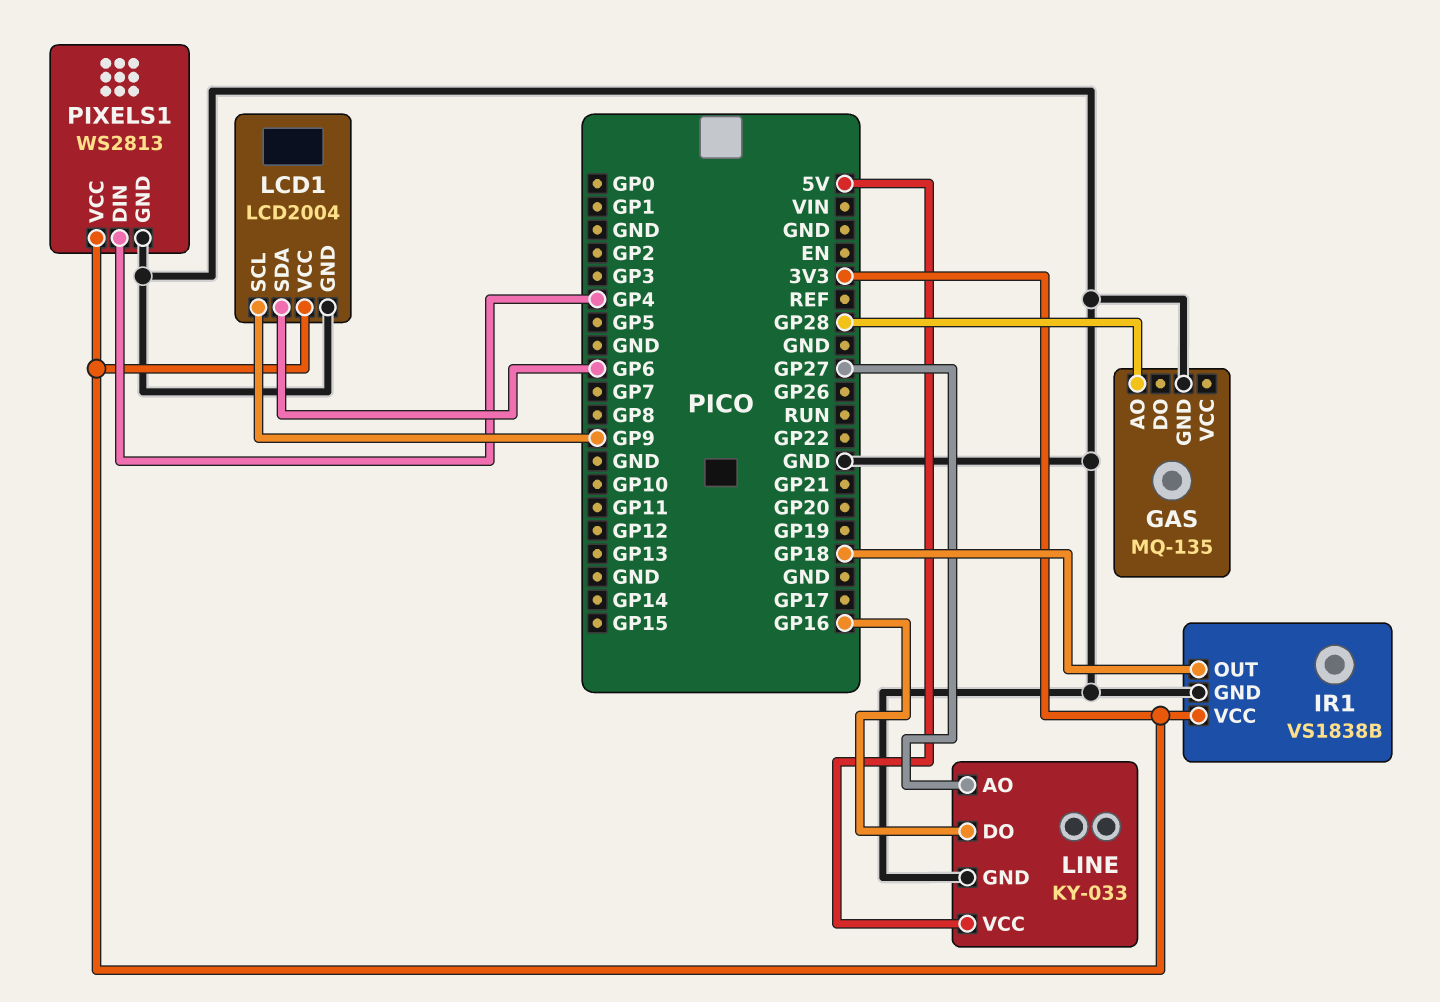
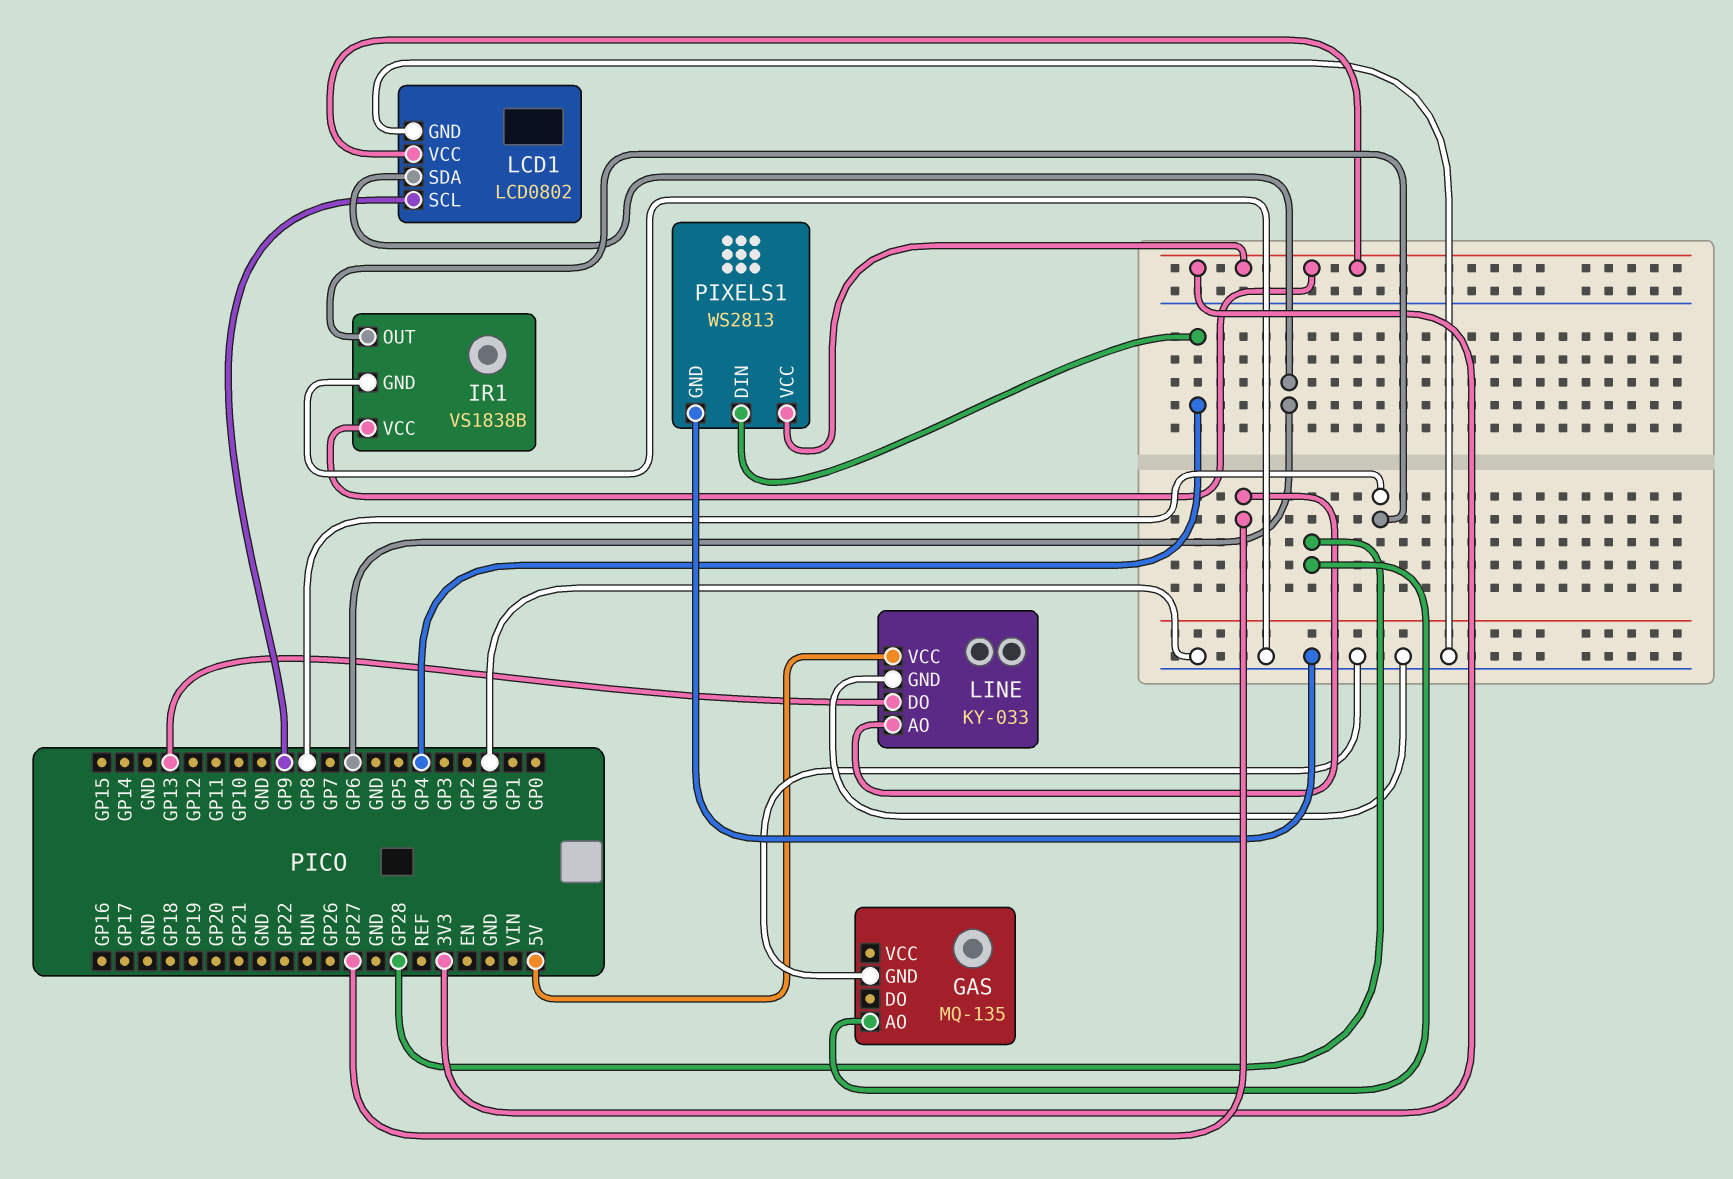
IR1 pin OUT: GP18 -> GP8
LCD1: LCD2004 -> LCD0802
LINE pin DO: GP16 -> GP13

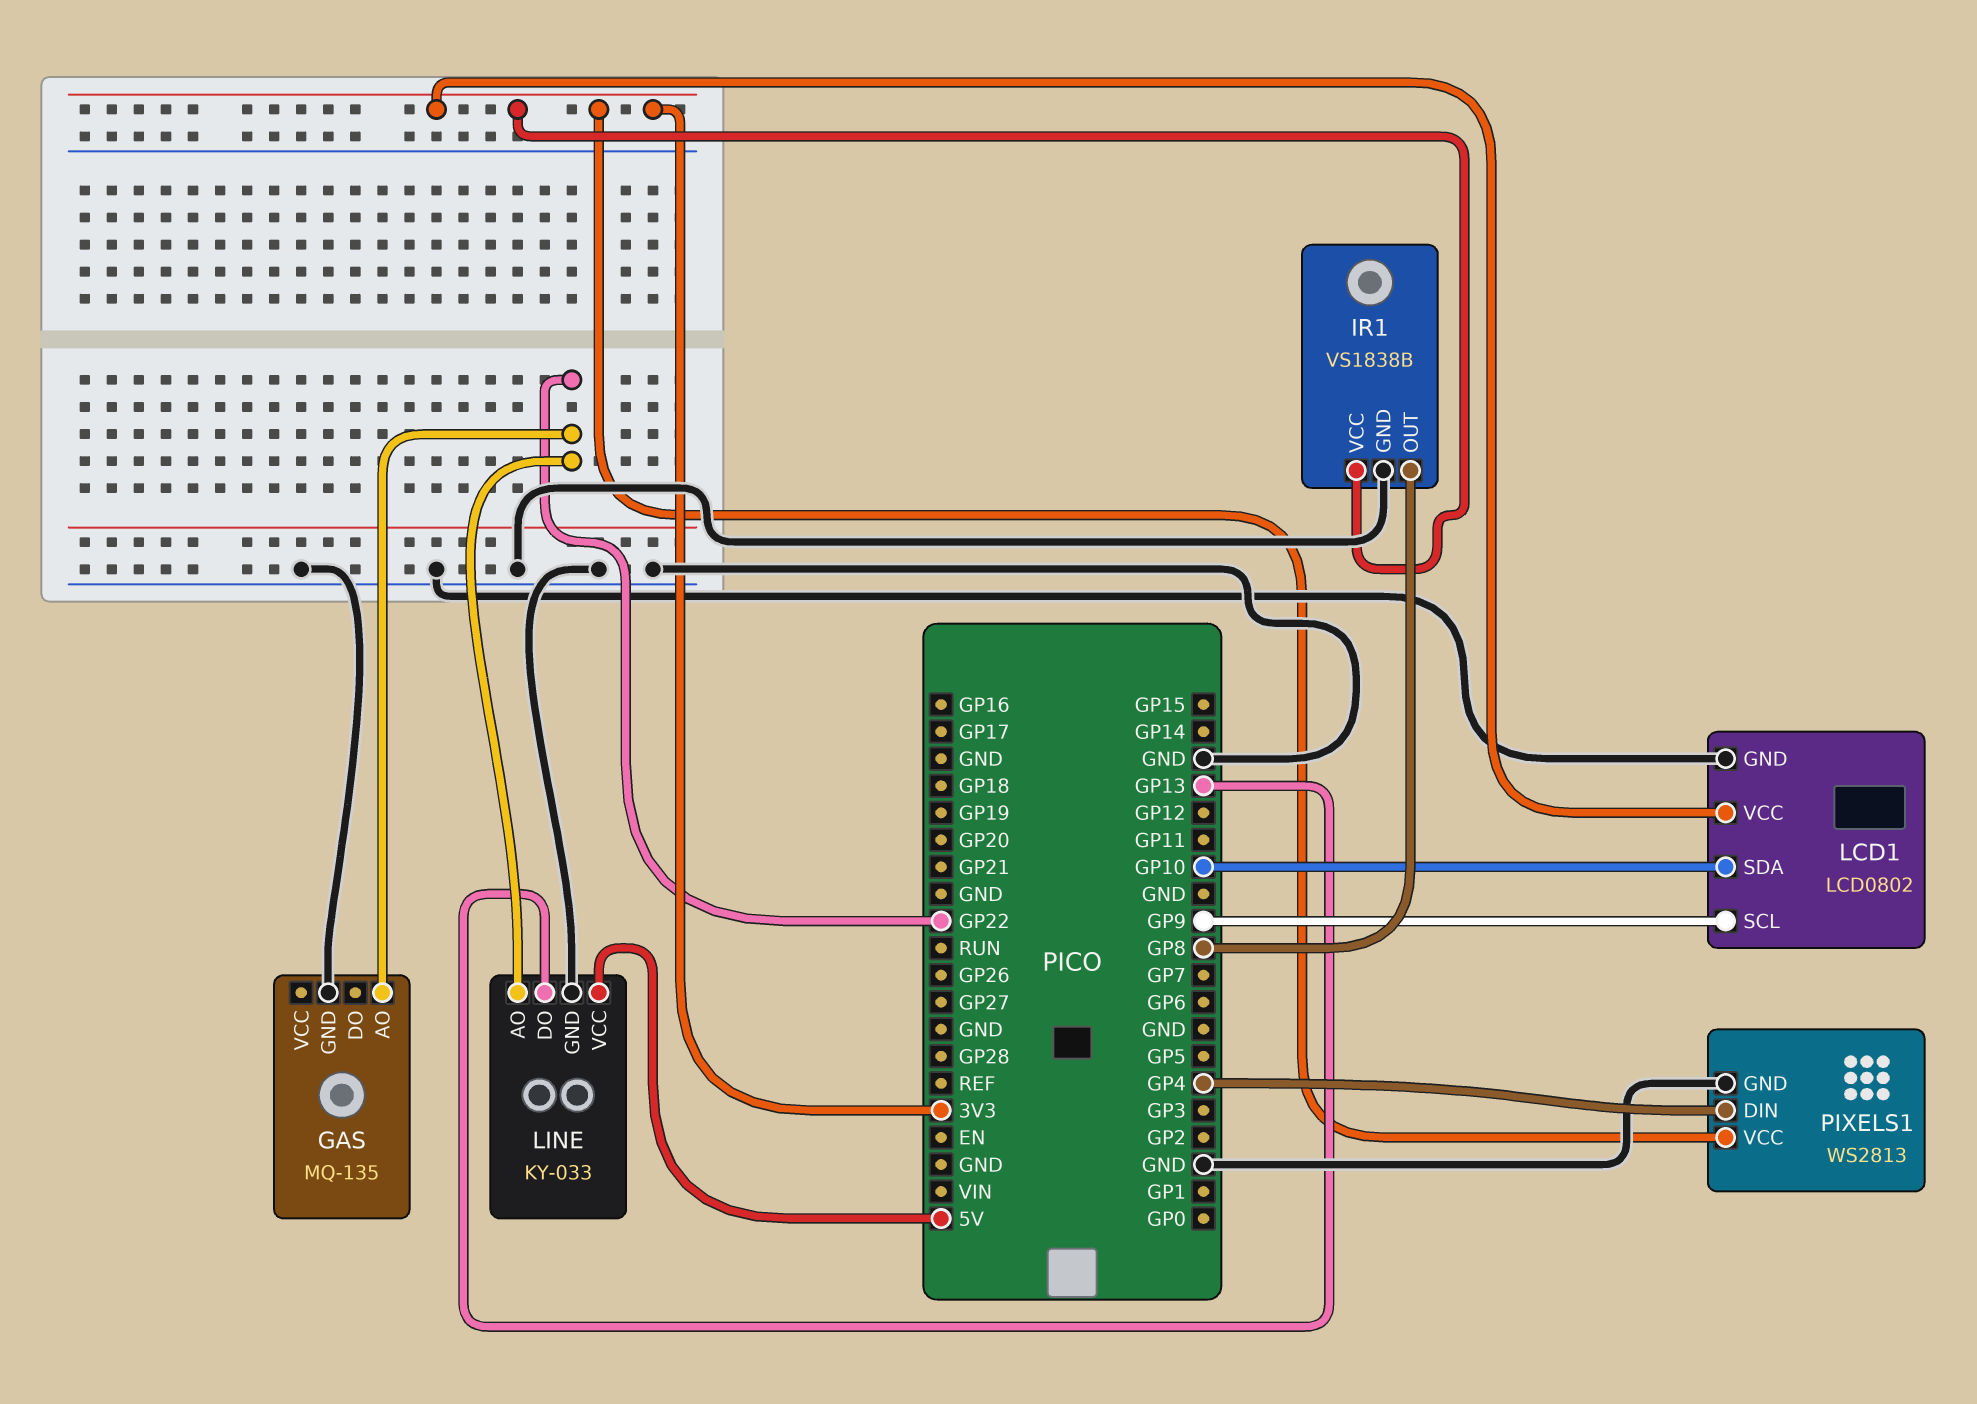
GAS pin AO: GP28 -> GP22
LCD1 pin SDA: GP6 -> GP10
LINE pin AO: GP27 -> GP22

